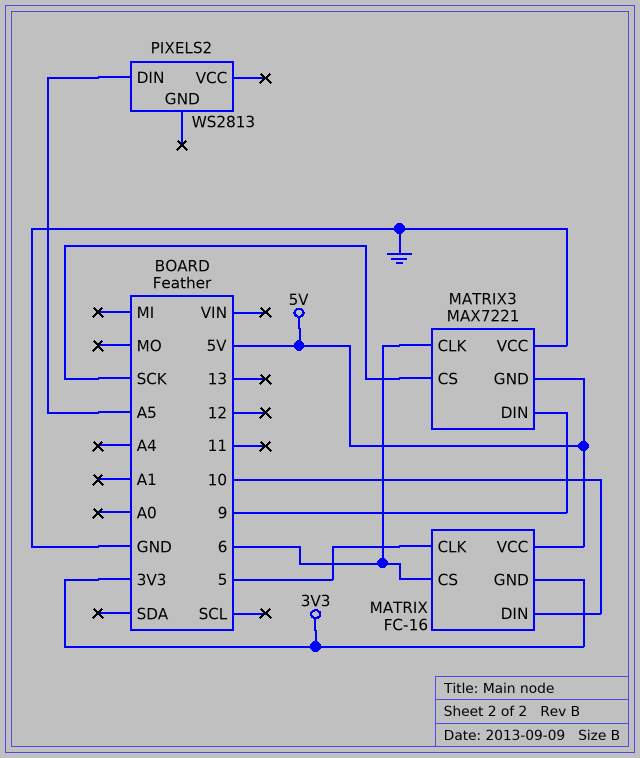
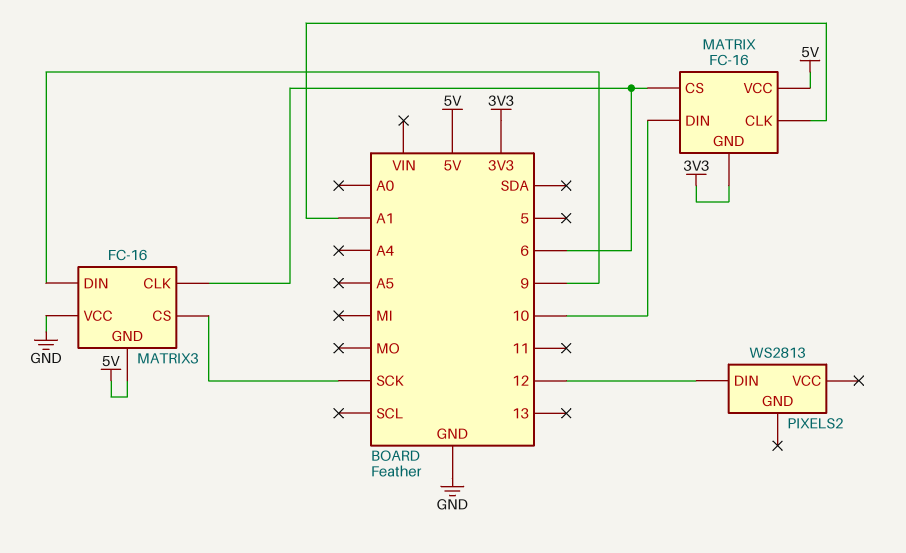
MATRIX pin CLK: 5 -> A1
MATRIX3: MAX7221 -> FC-16
PIXELS2 pin DIN: A5 -> 12

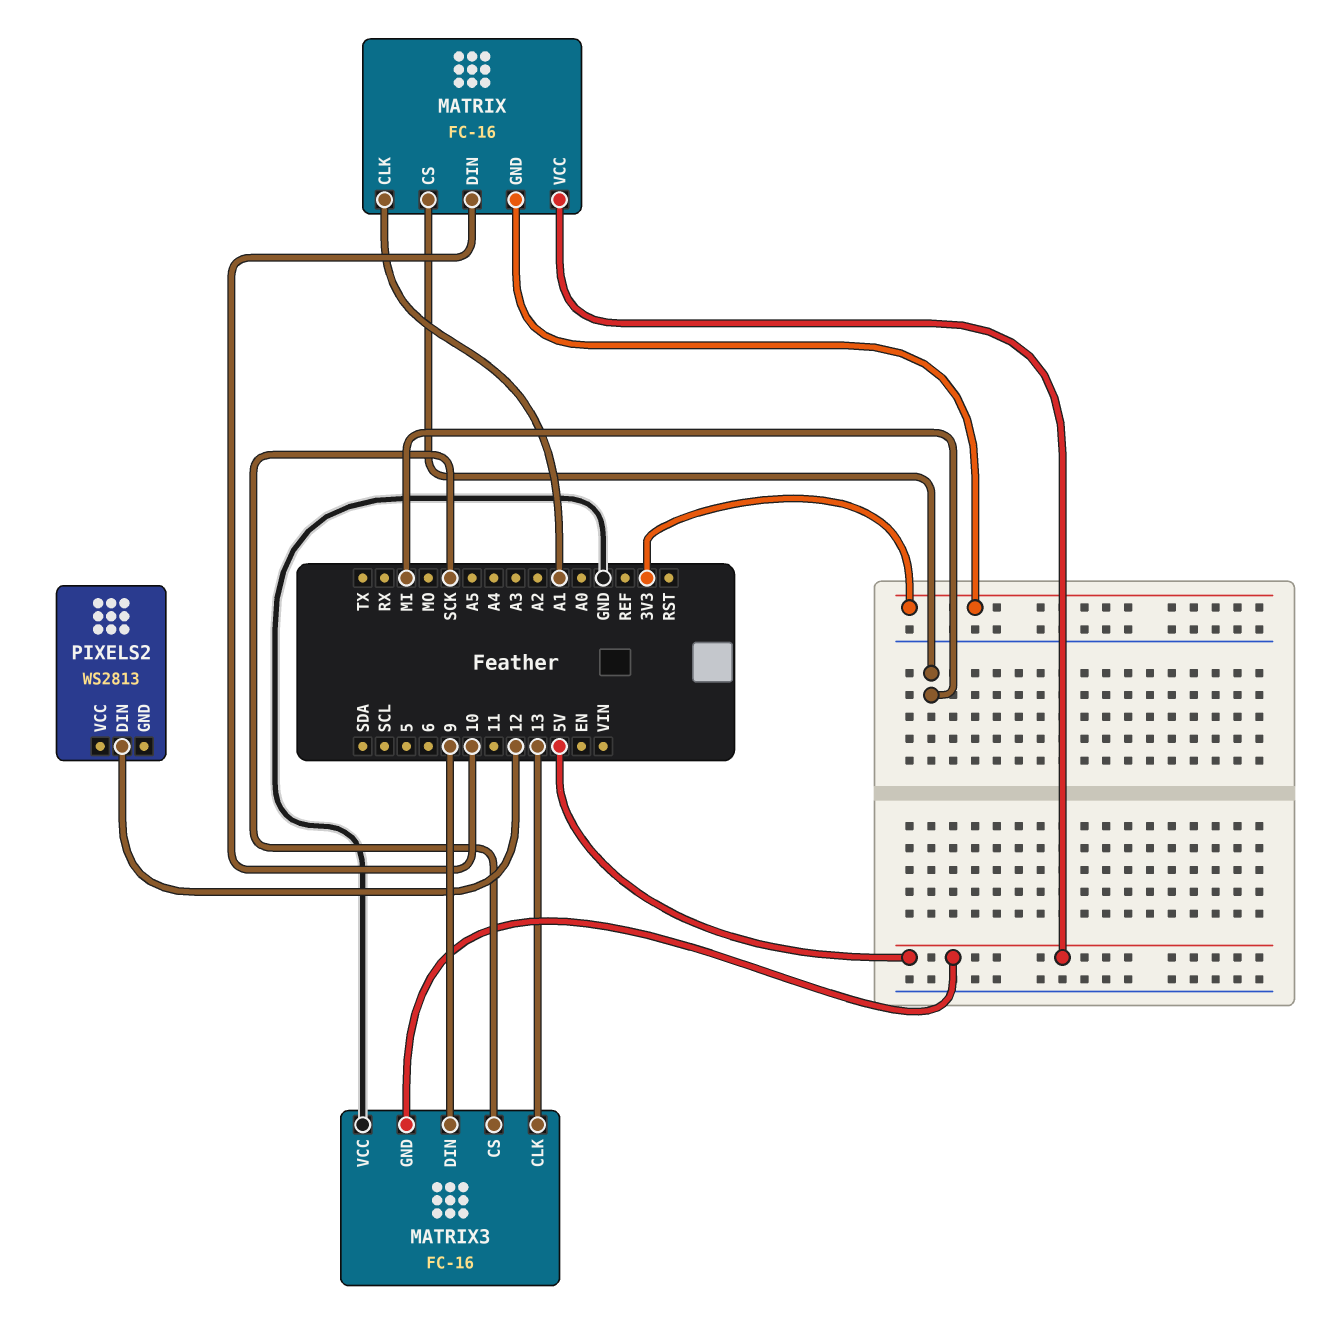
MATRIX pin CS: 6 -> MI
MATRIX3 pin CLK: 6 -> 13

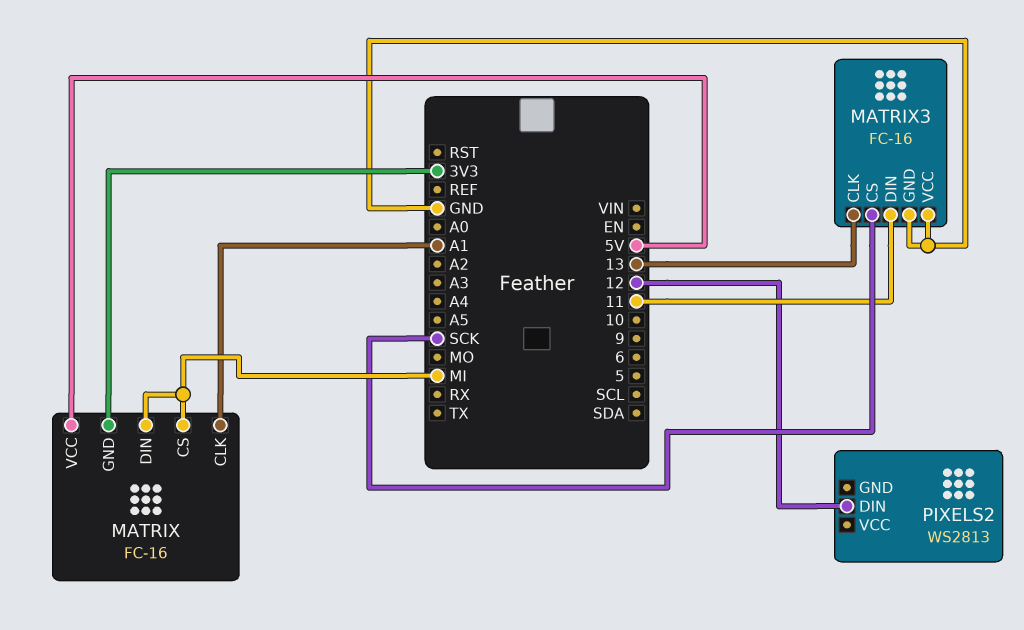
MATRIX pin DIN: 10 -> MI
MATRIX3 pin DIN: 9 -> 11
MATRIX3 pin GND: 5V -> GND

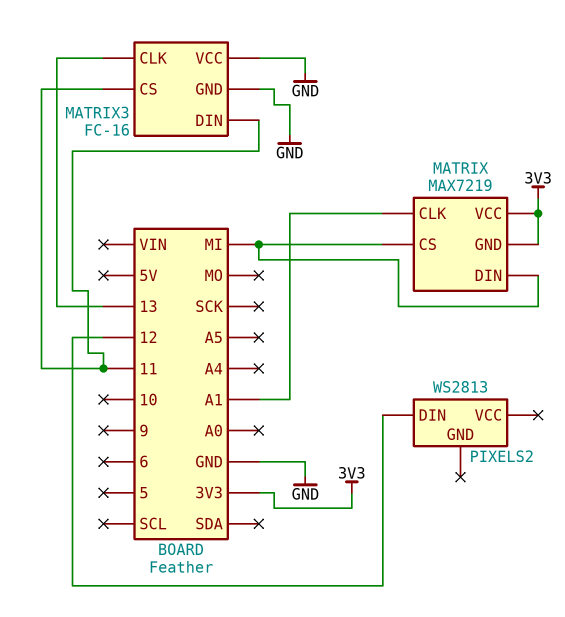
MATRIX: FC-16 -> MAX7219
MATRIX pin VCC: 5V -> 3V3
MATRIX3 pin CS: SCK -> 11

